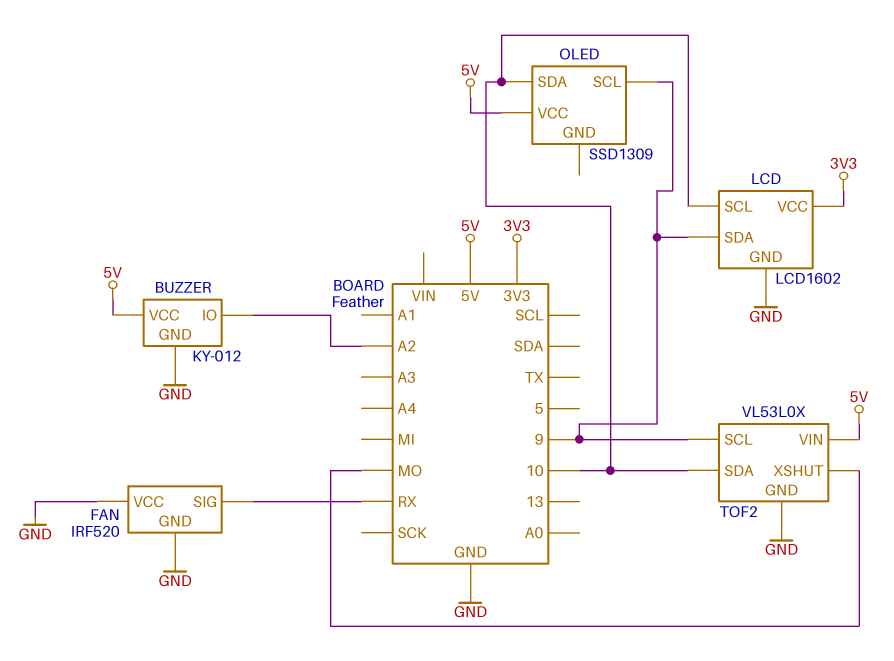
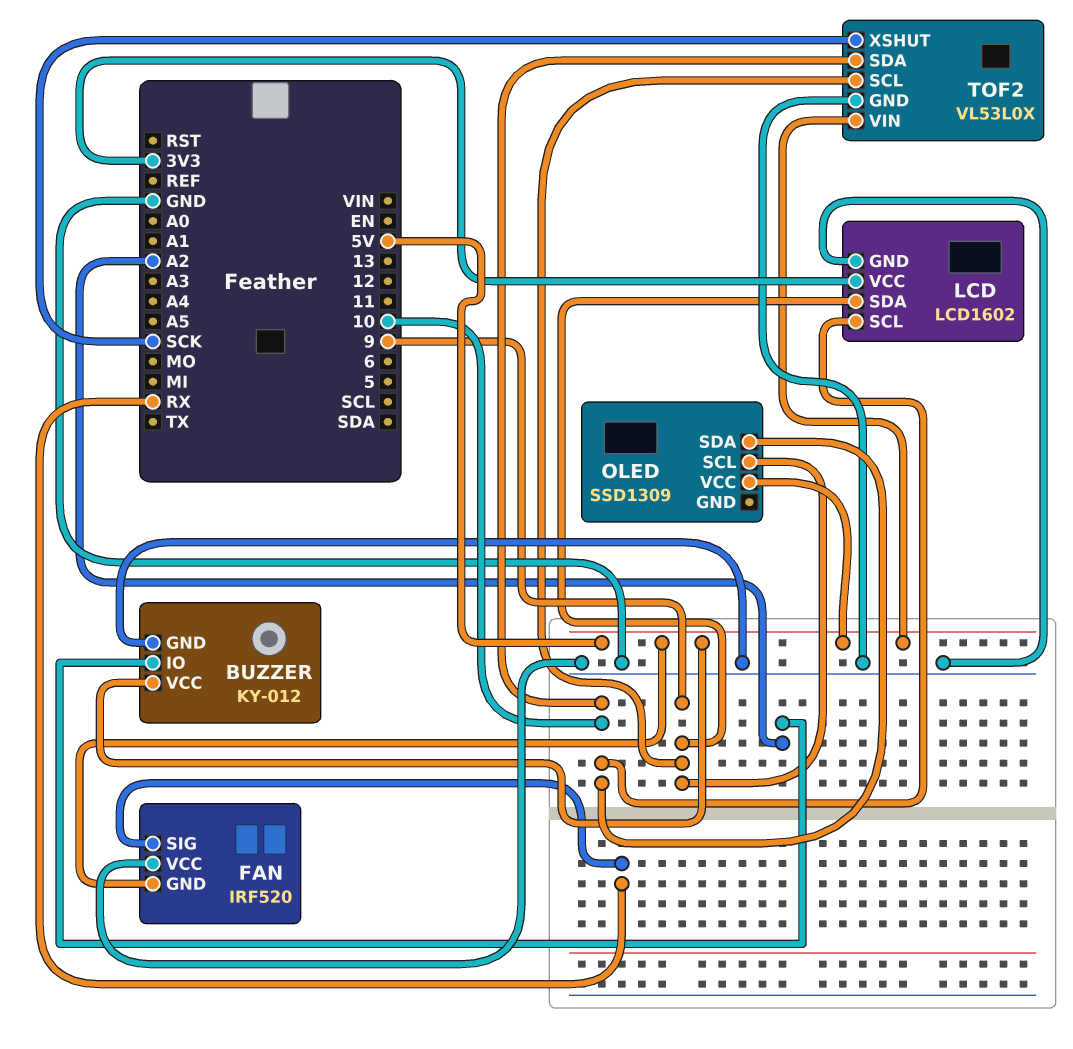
FAN pin GND: GND -> 5V
TOF2 pin XSHUT: MO -> SCK

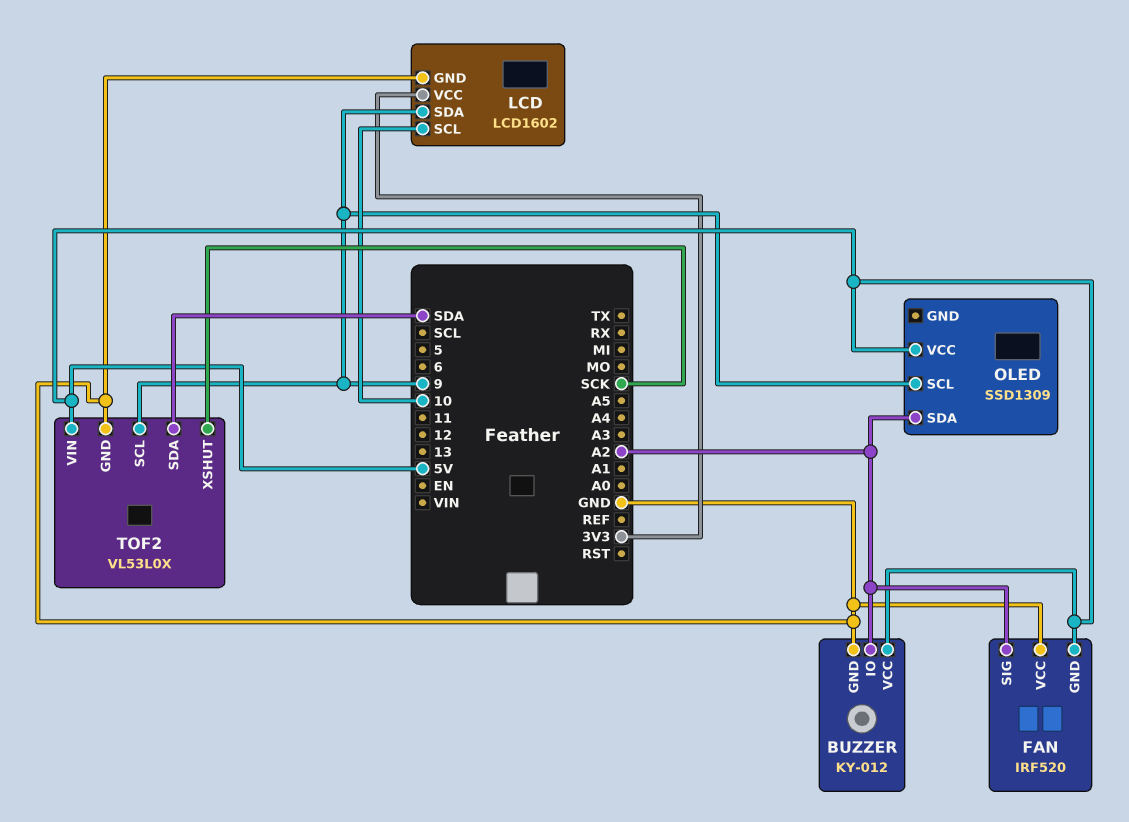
FAN pin SIG: RX -> A2
OLED pin SDA: 10 -> A2
TOF2 pin SDA: 10 -> SDA

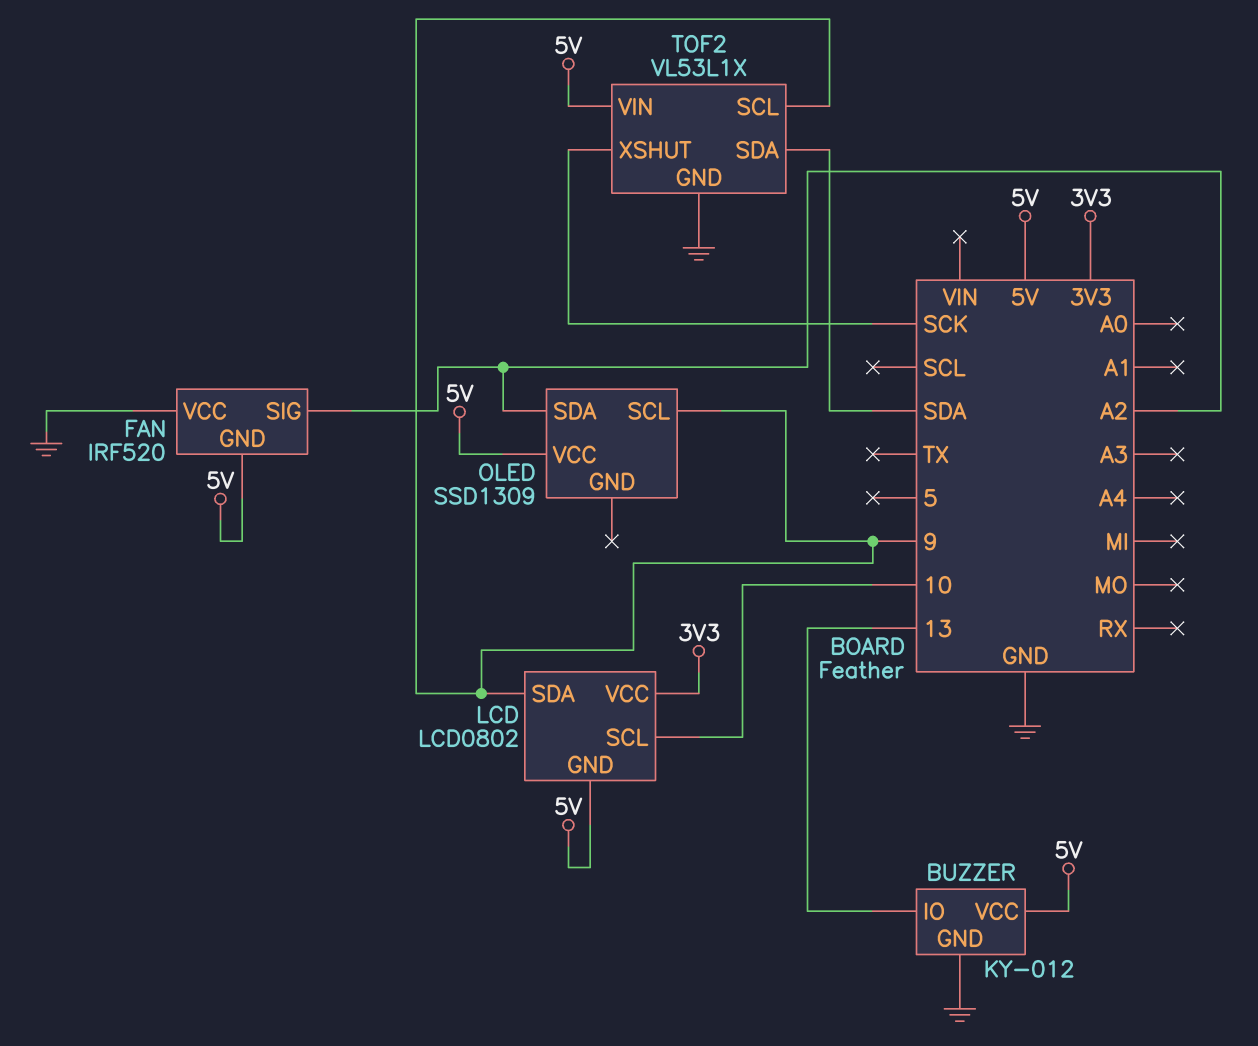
BUZZER pin IO: A2 -> 13
LCD: LCD1602 -> LCD0802
LCD pin GND: GND -> 5V
TOF2: VL53L0X -> VL53L1X

